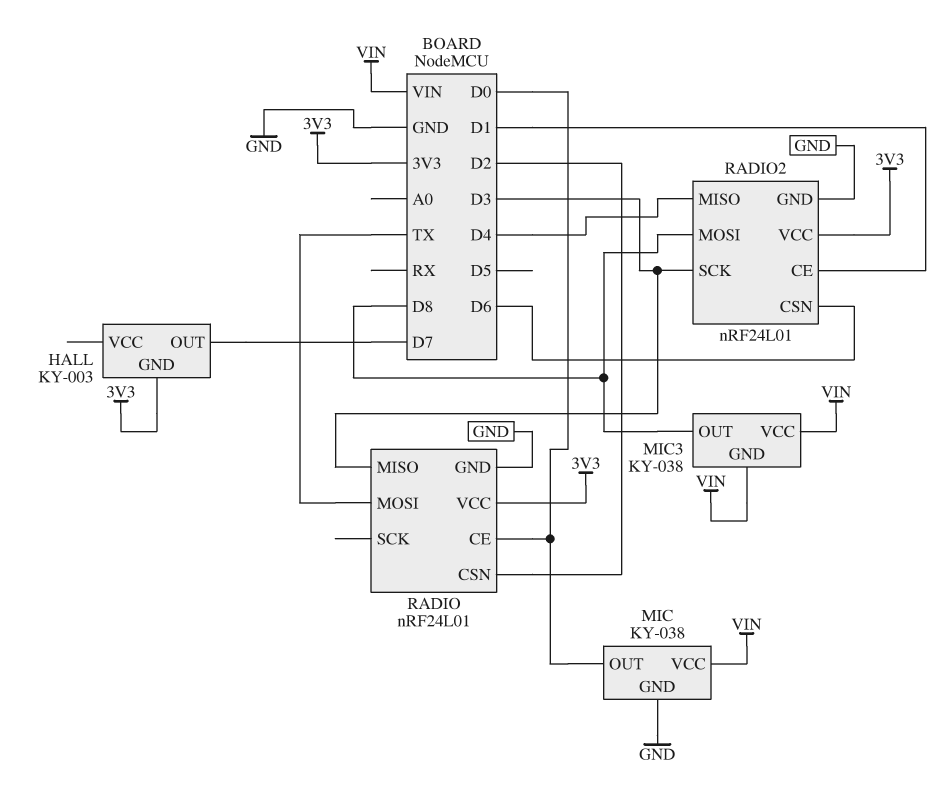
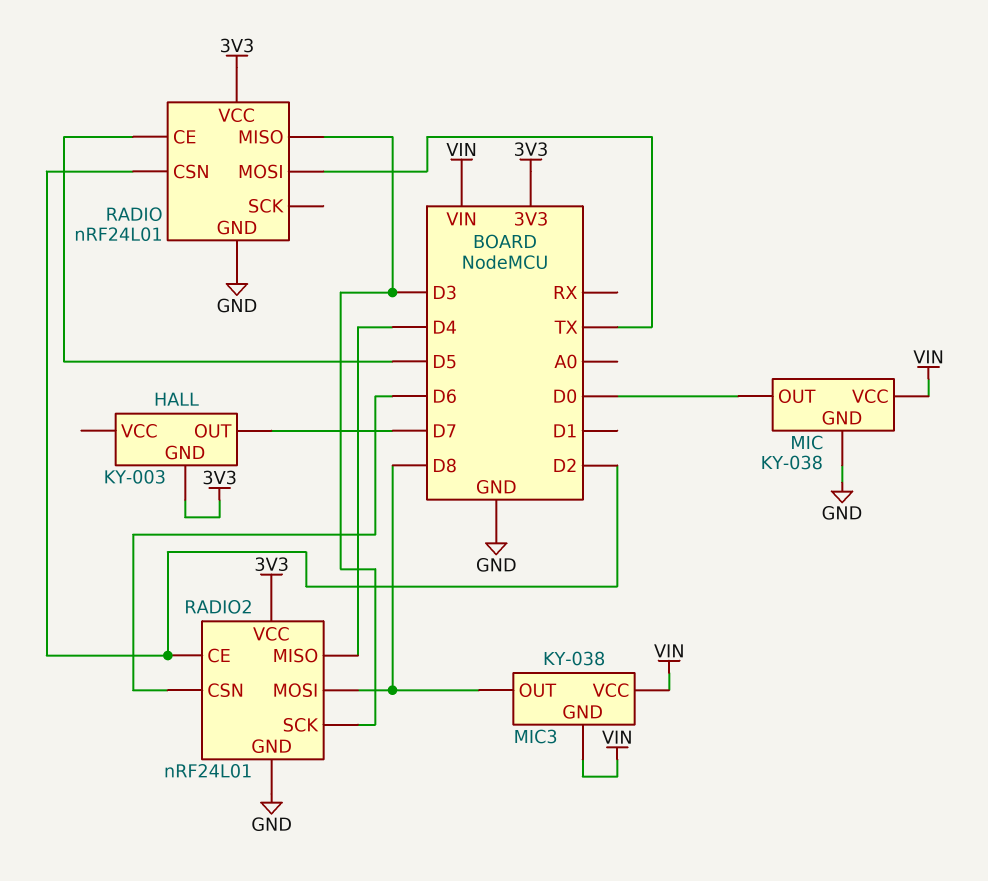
RADIO pin CE: D0 -> D5
RADIO2 pin CE: D1 -> D2

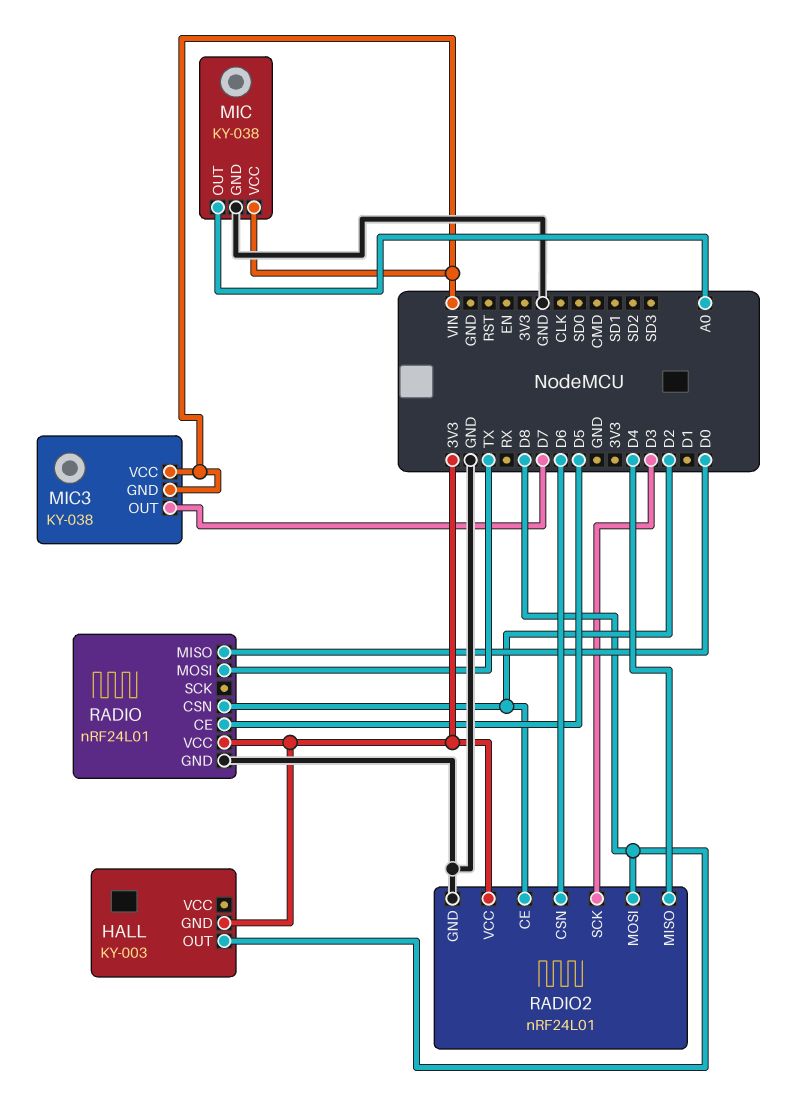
HALL pin OUT: D7 -> D8
MIC pin OUT: D0 -> A0
MIC3 pin OUT: D8 -> D7
RADIO pin MISO: D3 -> D0

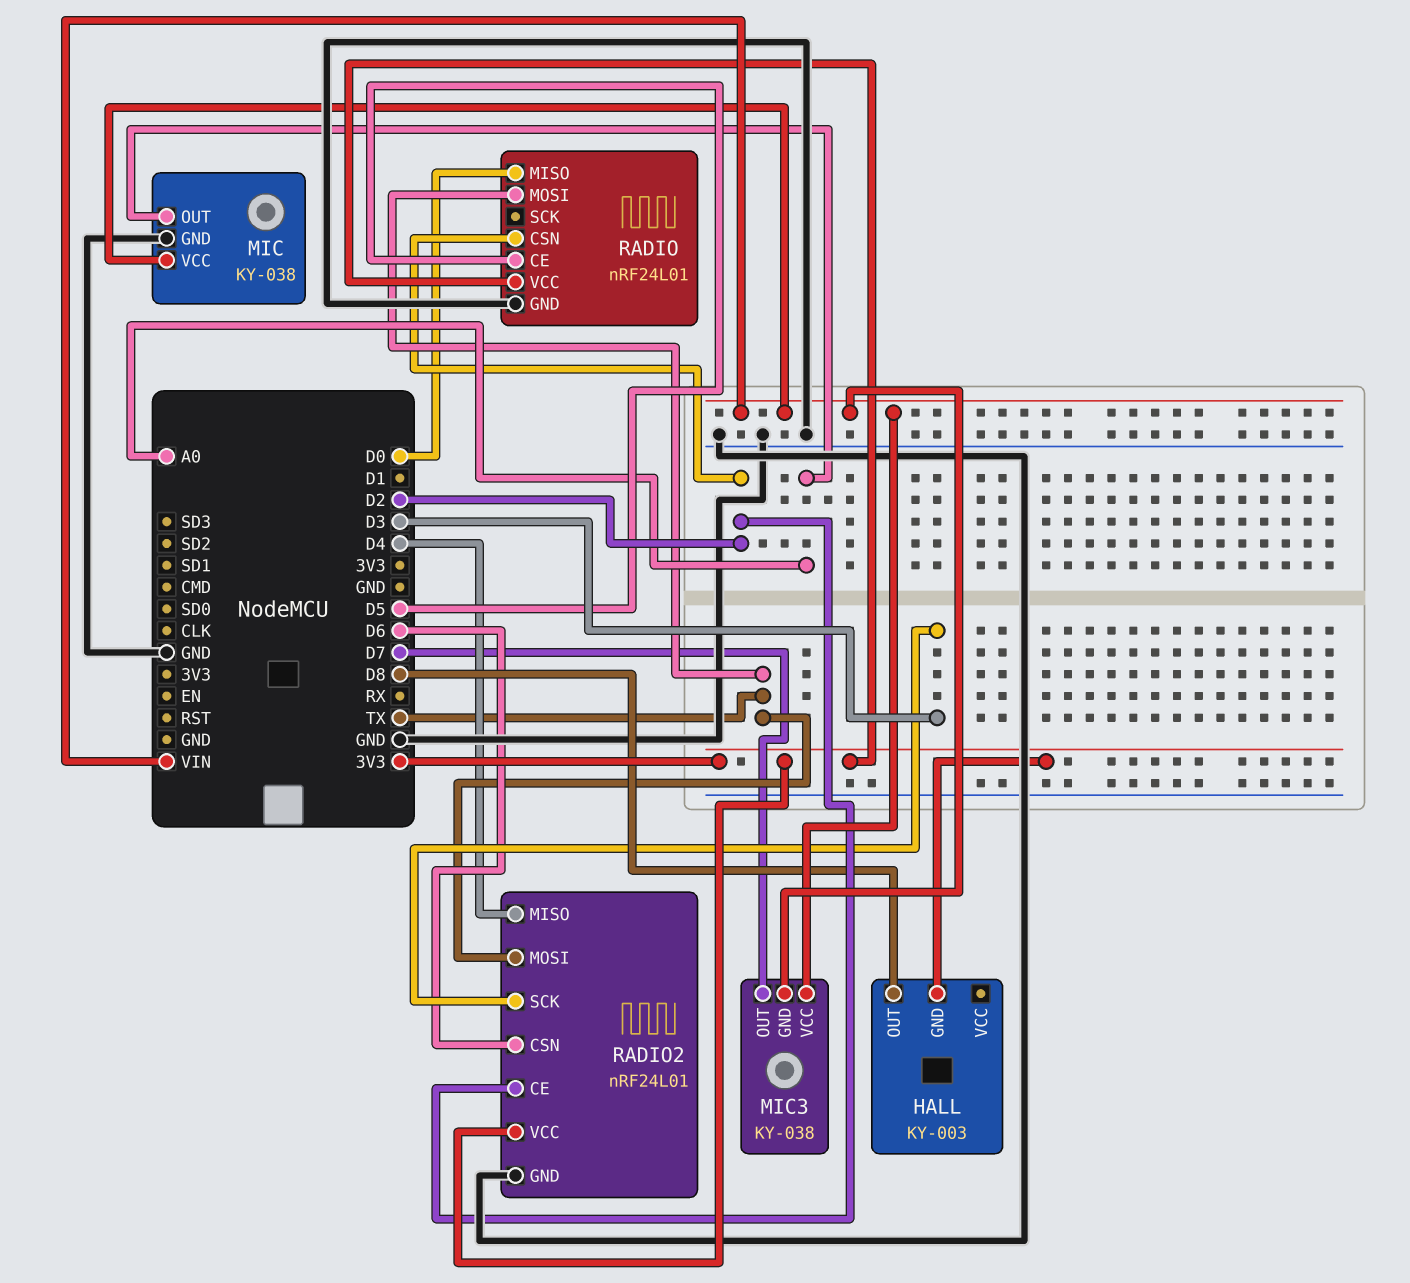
RADIO2 pin MOSI: D8 -> TX

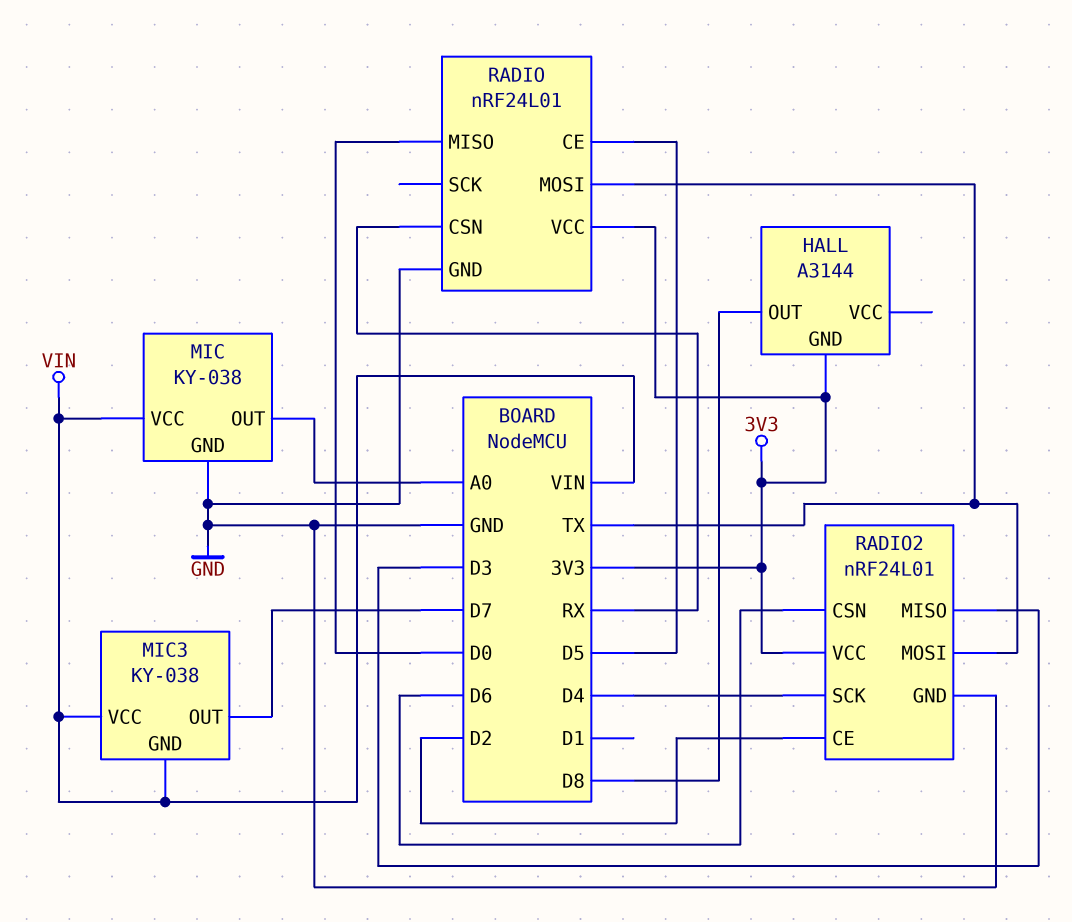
HALL: KY-003 -> A3144
RADIO pin CSN: D2 -> RX
RADIO2 pin MISO: D4 -> D3
RADIO2 pin SCK: D3 -> D4

